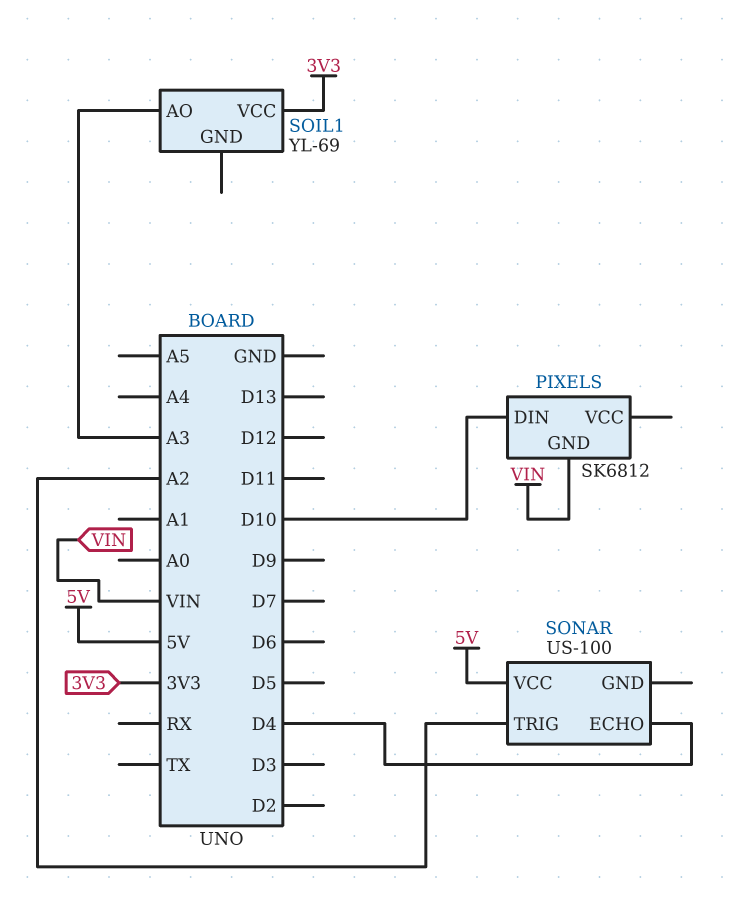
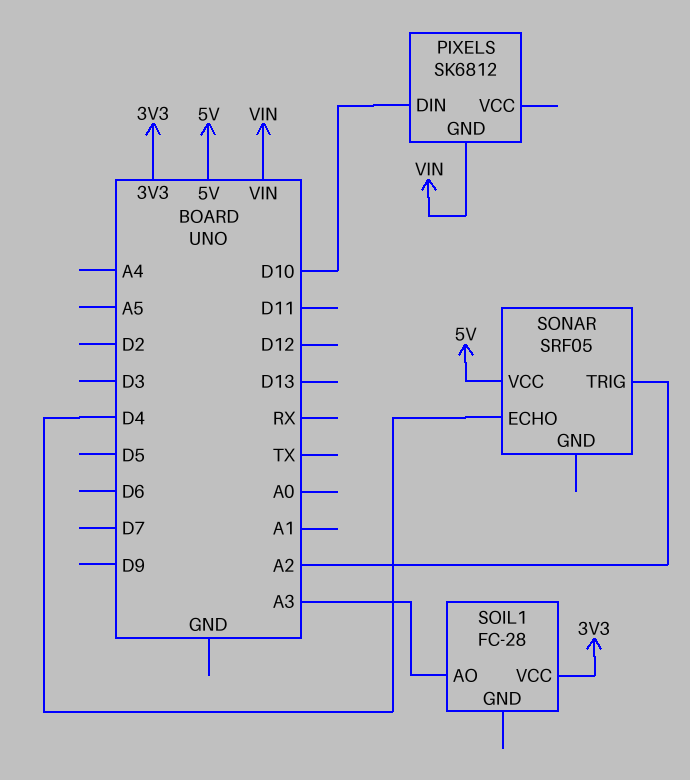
SOIL1: YL-69 -> FC-28
SONAR: US-100 -> SRF05

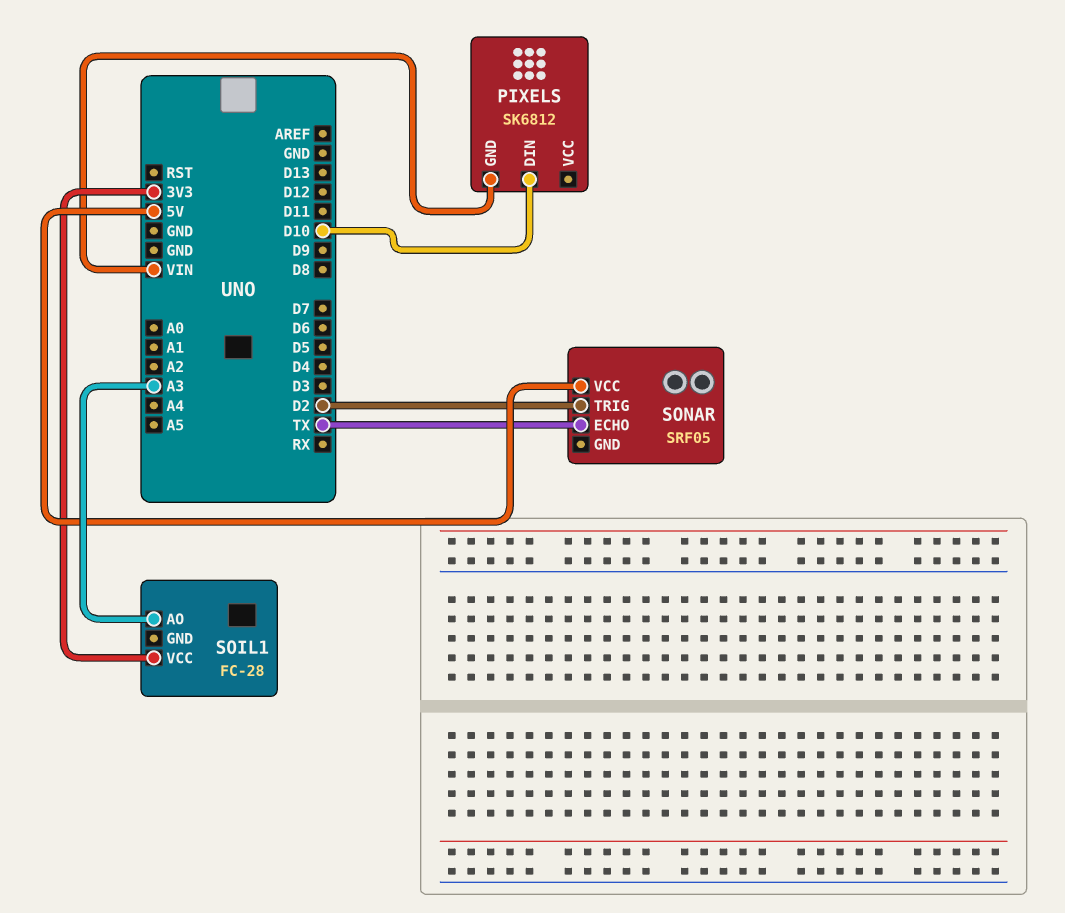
SONAR pin ECHO: D4 -> TX
SONAR pin TRIG: A2 -> D2

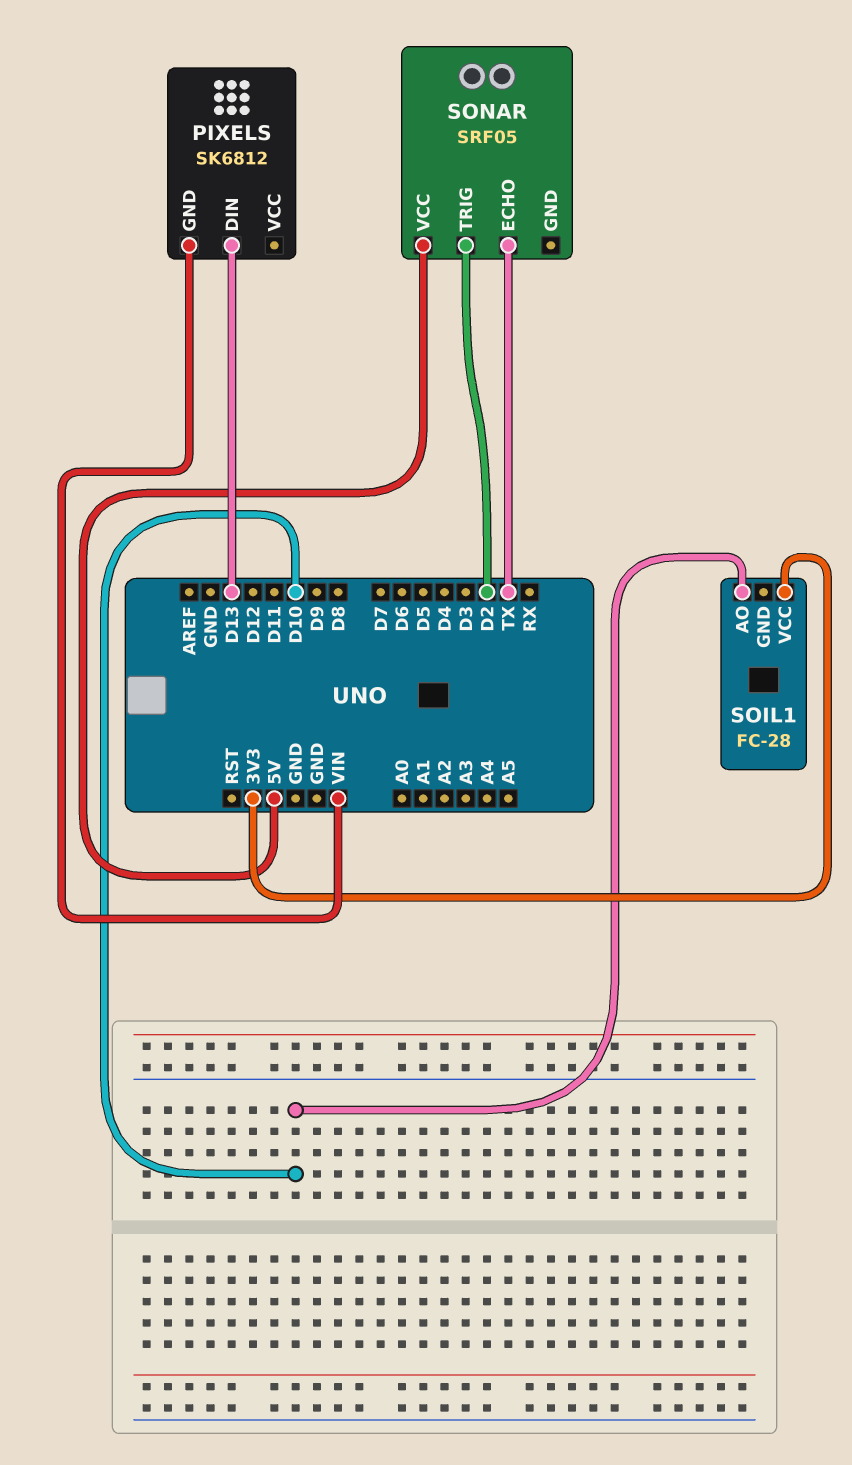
PIXELS pin DIN: D10 -> D13
SOIL1 pin AO: A3 -> D10

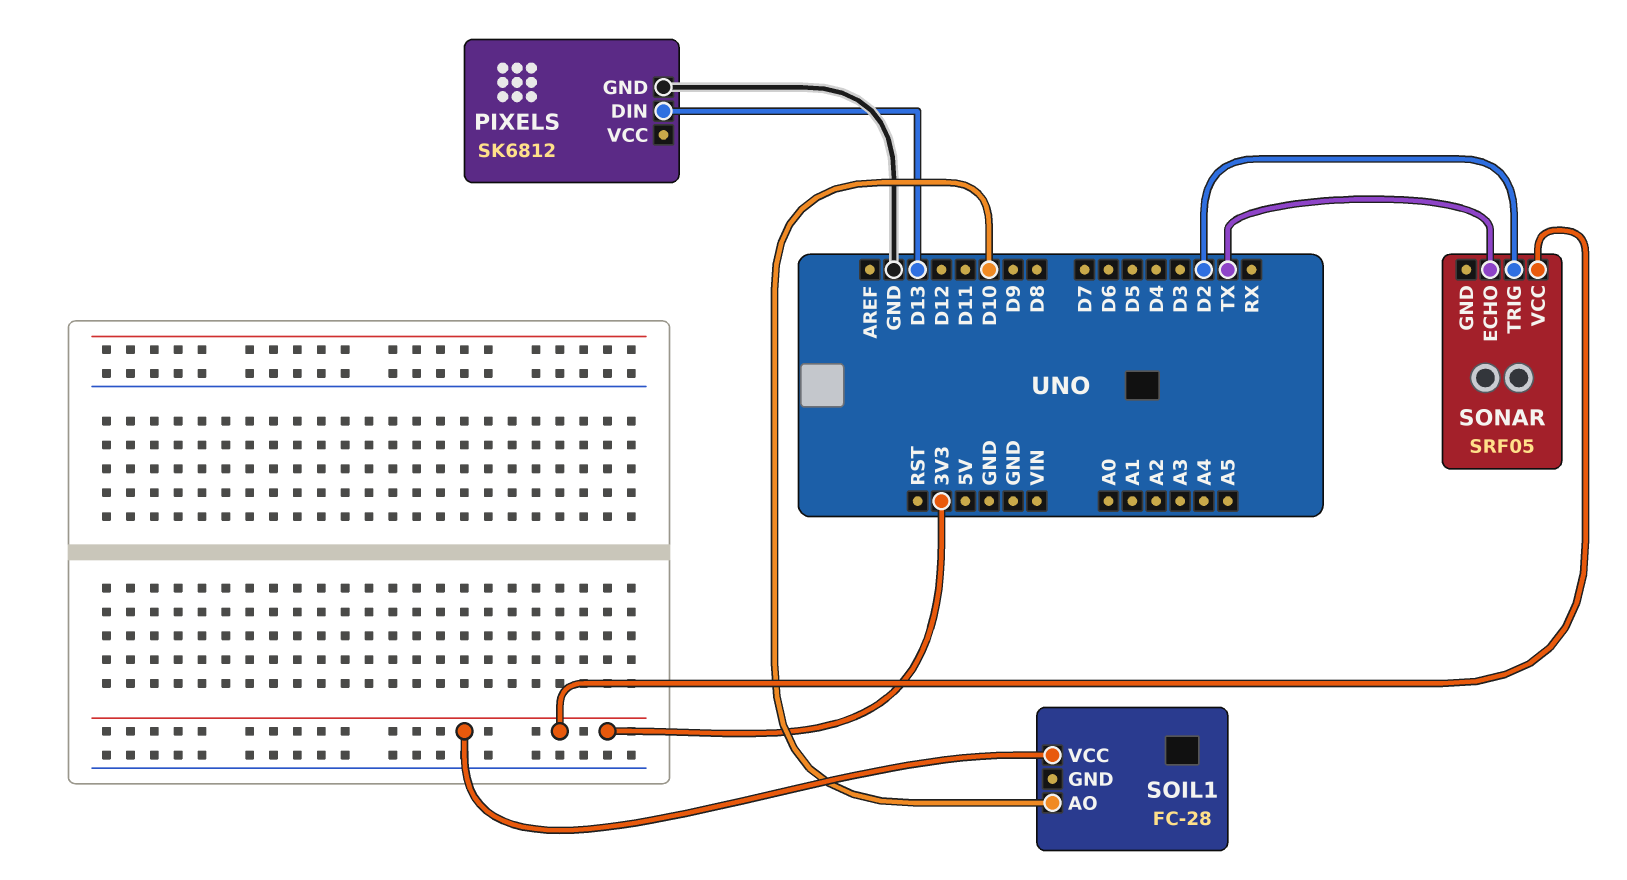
PIXELS pin GND: VIN -> GND
SONAR pin VCC: 5V -> 3V3

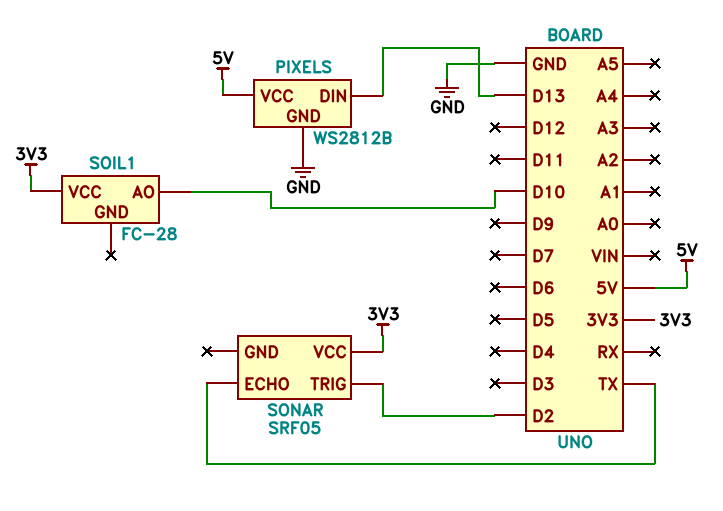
PIXELS: SK6812 -> WS2812B
PIXELS pin VCC: none -> 5V

